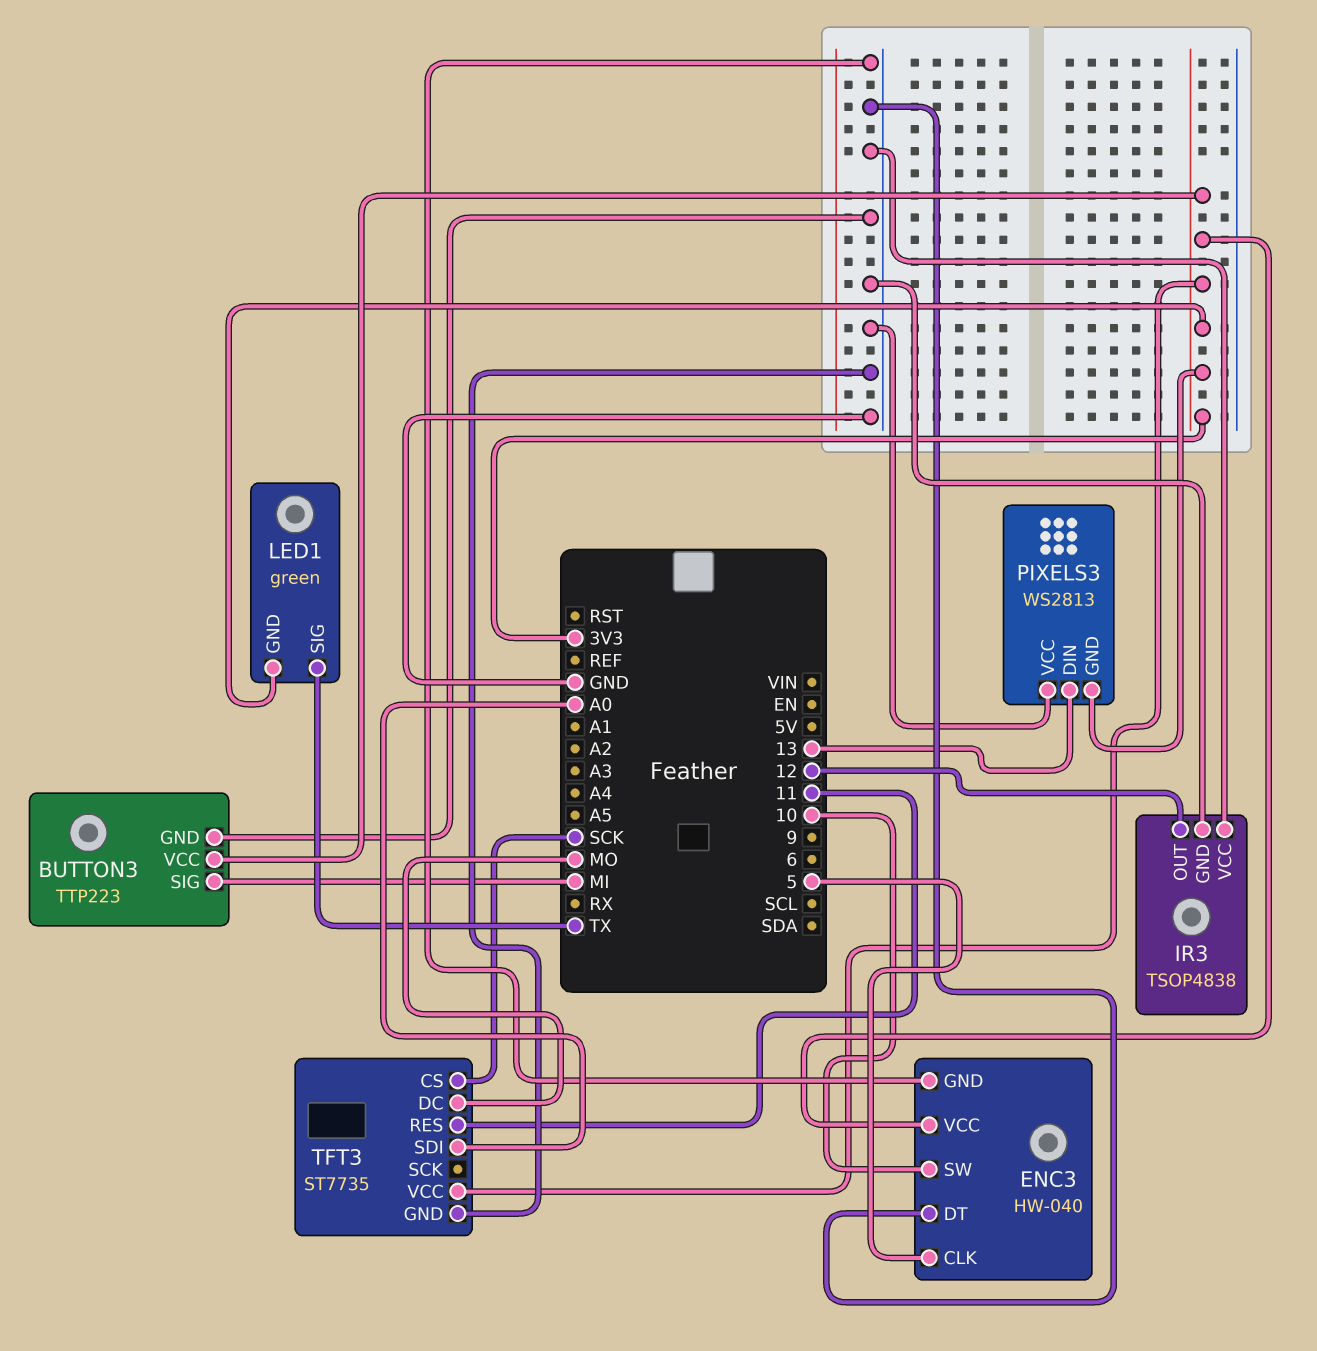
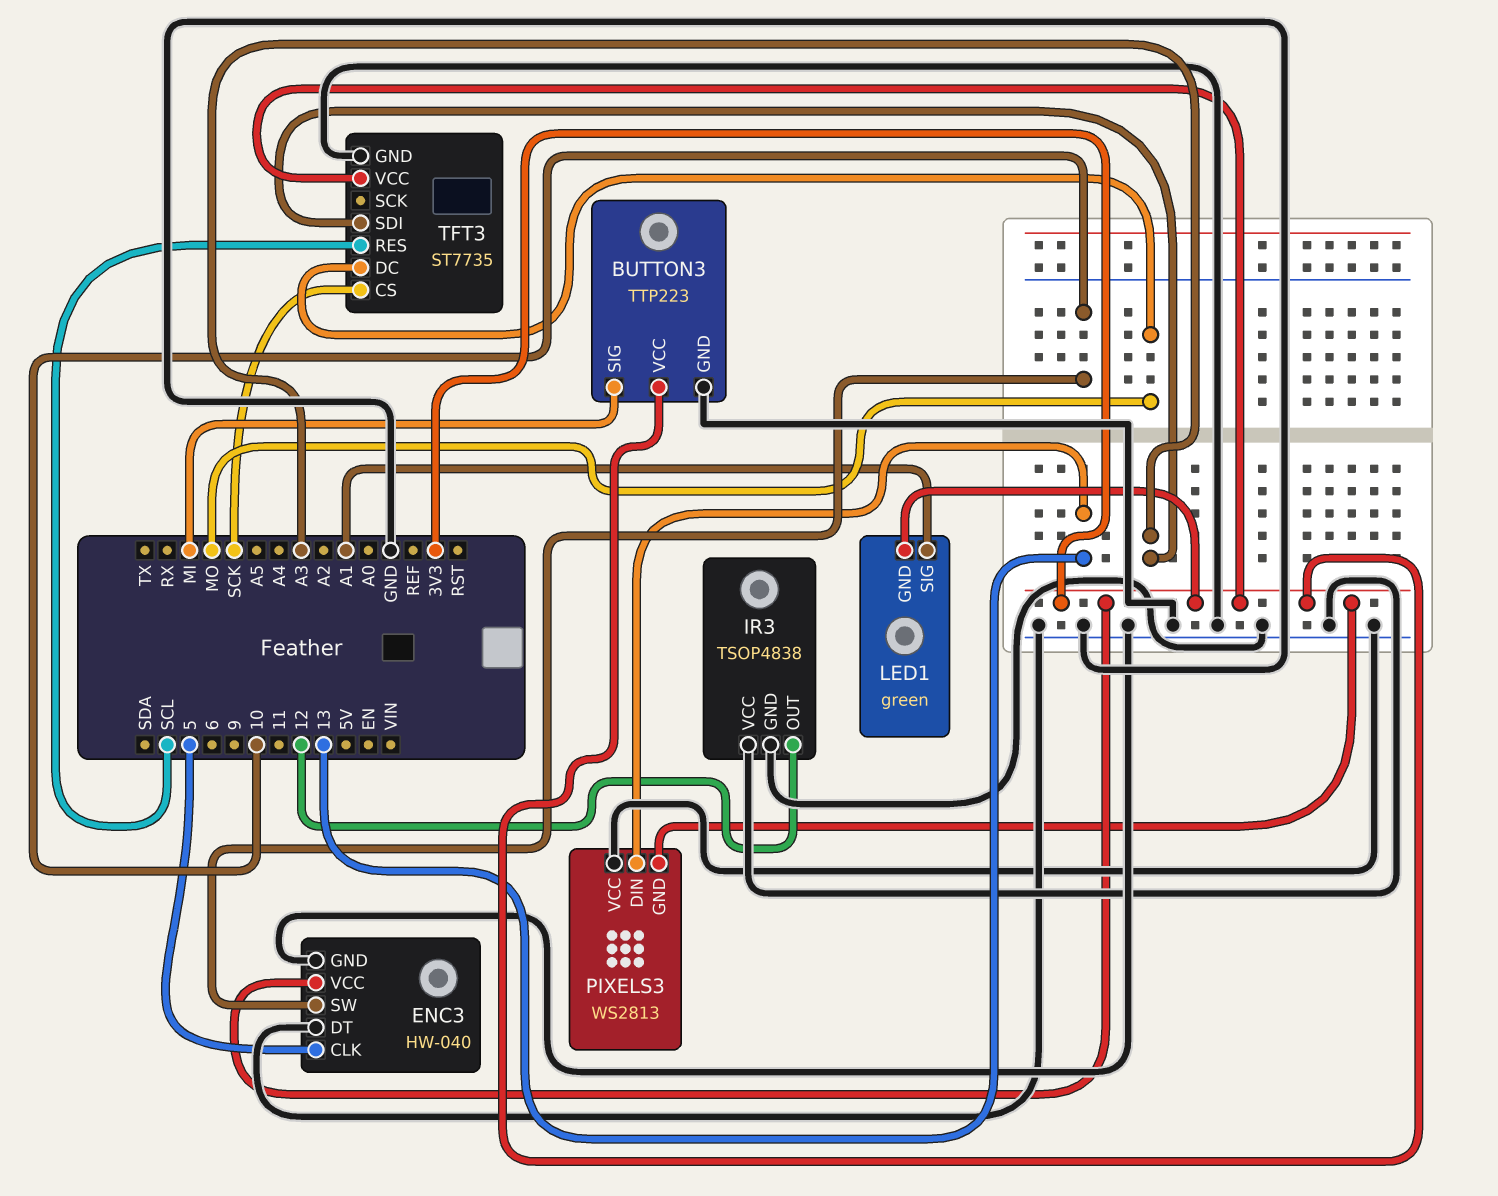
LED1 pin SIG: TX -> A1
TFT3 pin RES: 11 -> SCL
TFT3 pin SDI: A0 -> A3

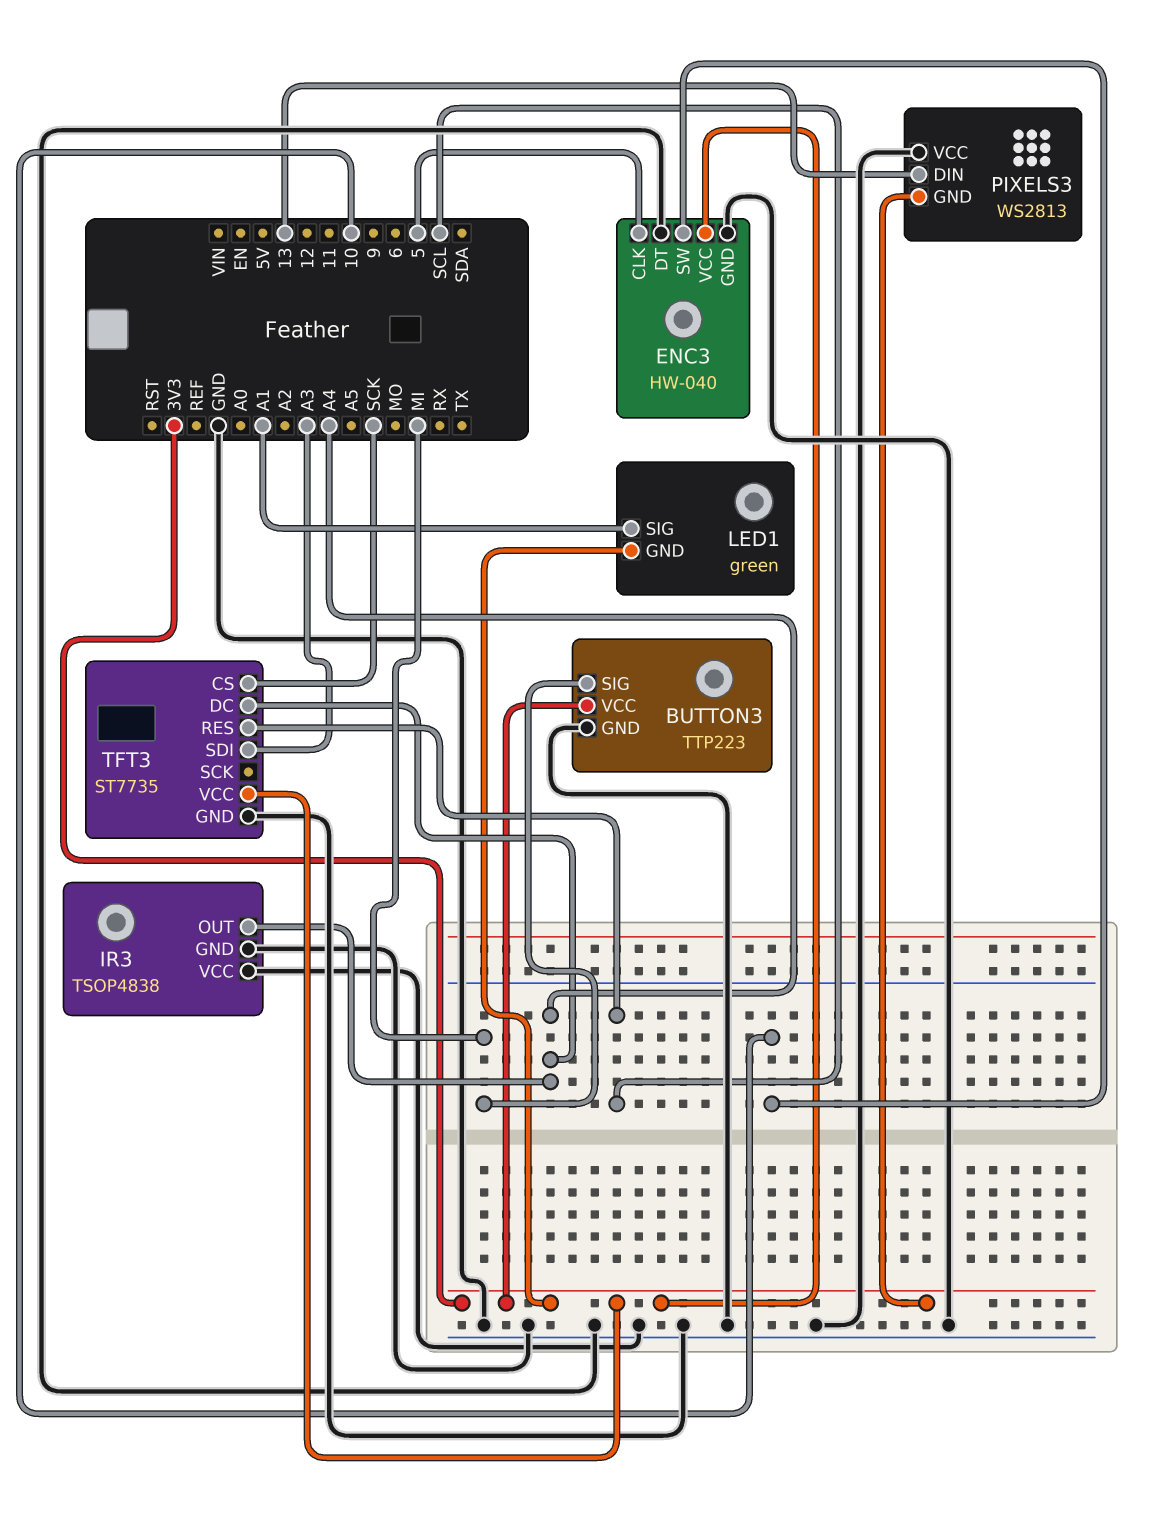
IR3 pin OUT: 12 -> A4
TFT3 pin DC: MO -> A4

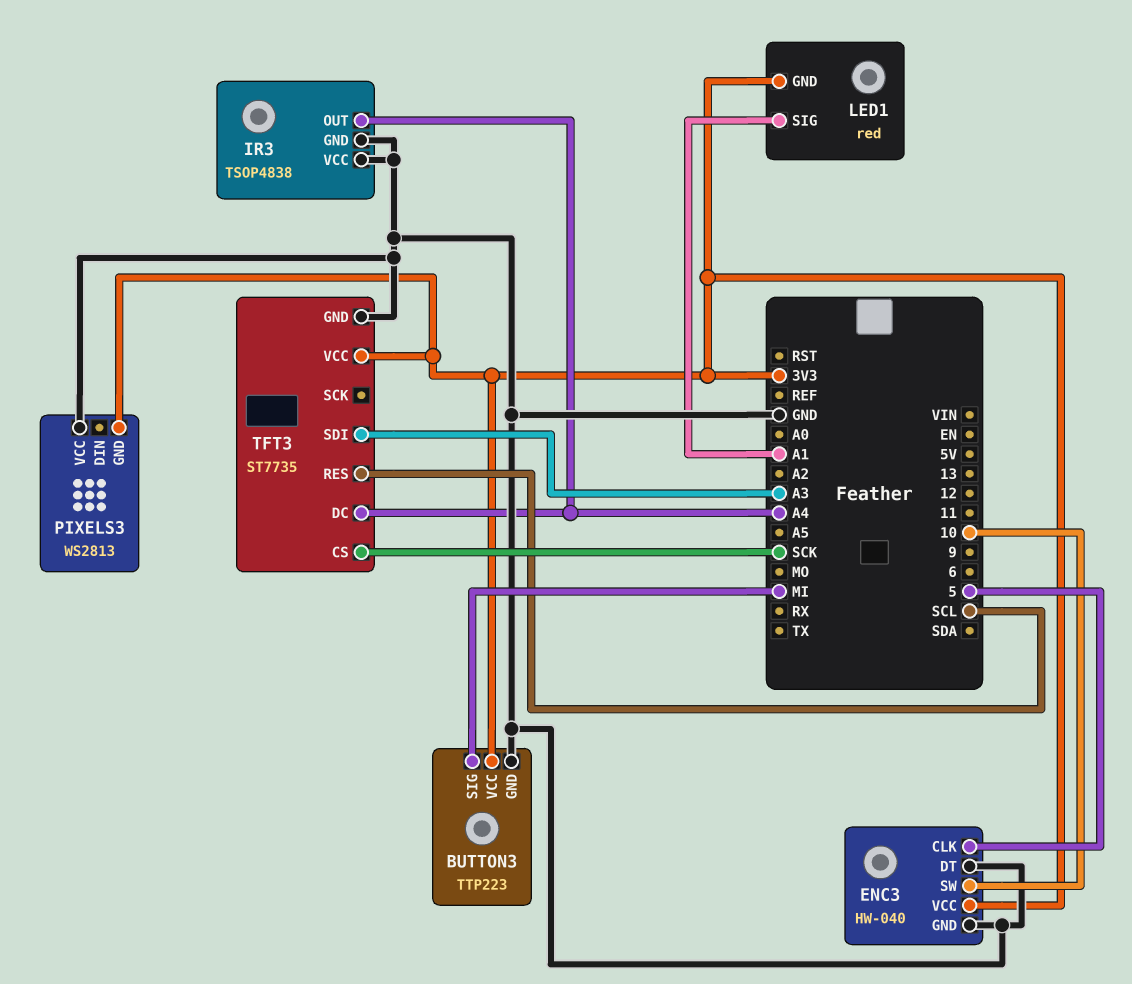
LED1: green -> red
PIXELS3 pin DIN: 13 -> none

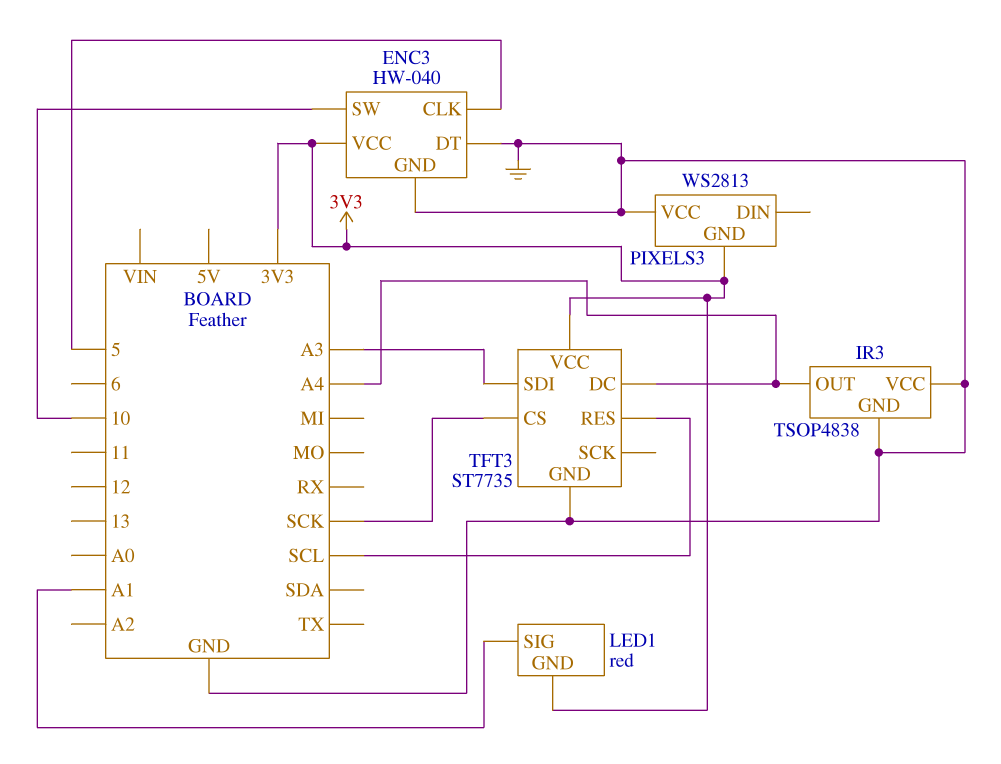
BUTTON3: TTP223 -> none
BUTTON3 pin GND: GND -> none
BUTTON3 pin SIG: MI -> none
BUTTON3 pin VCC: 3V3 -> none

